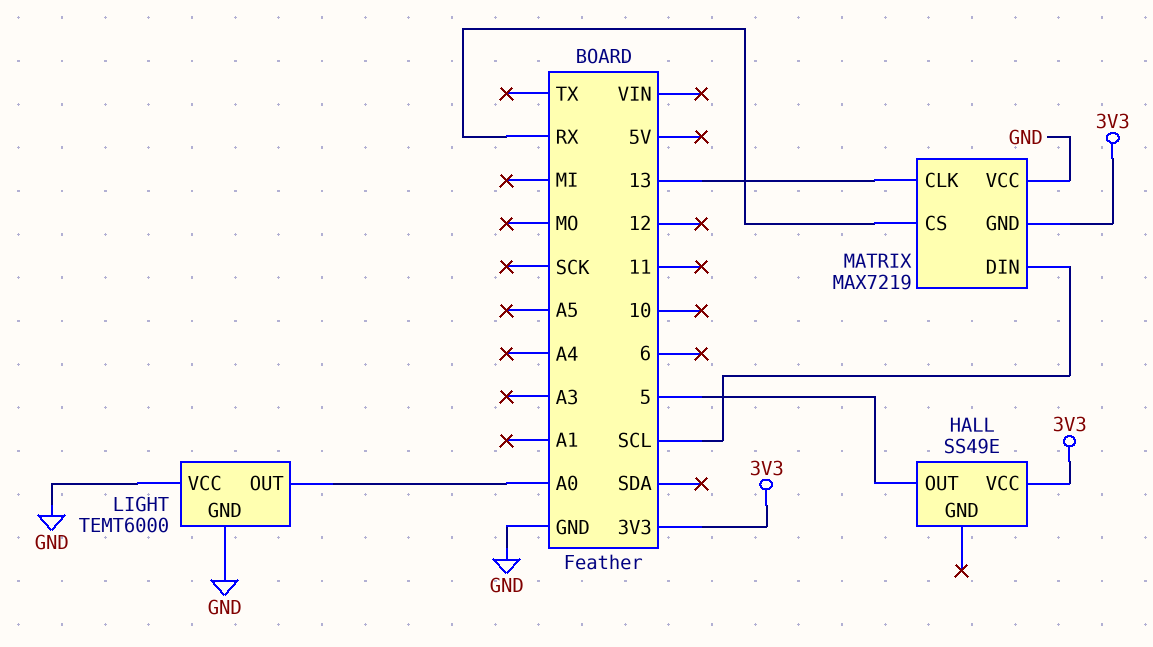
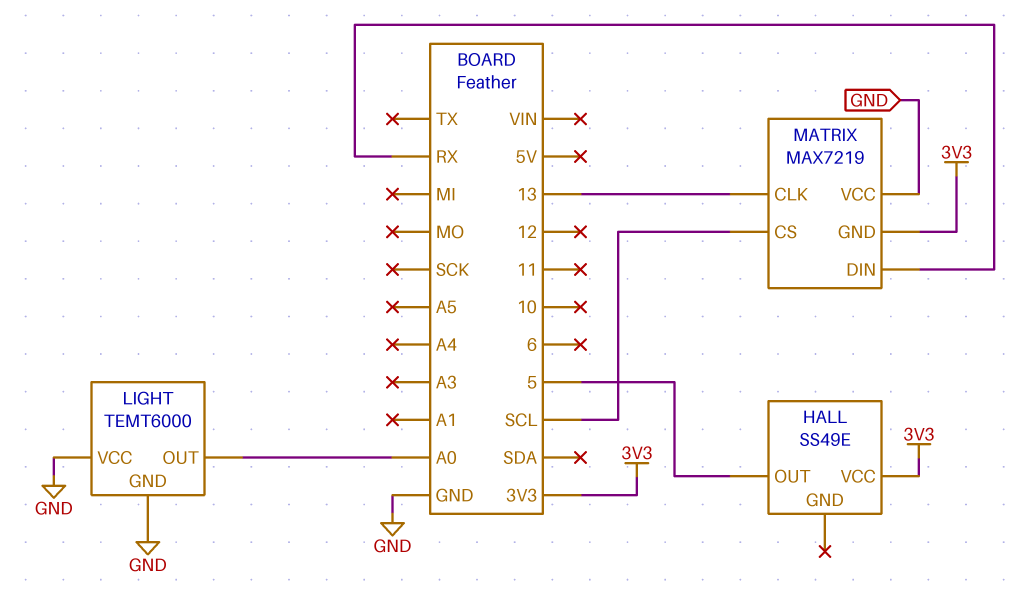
MATRIX pin CS: RX -> SCL
MATRIX pin DIN: SCL -> RX

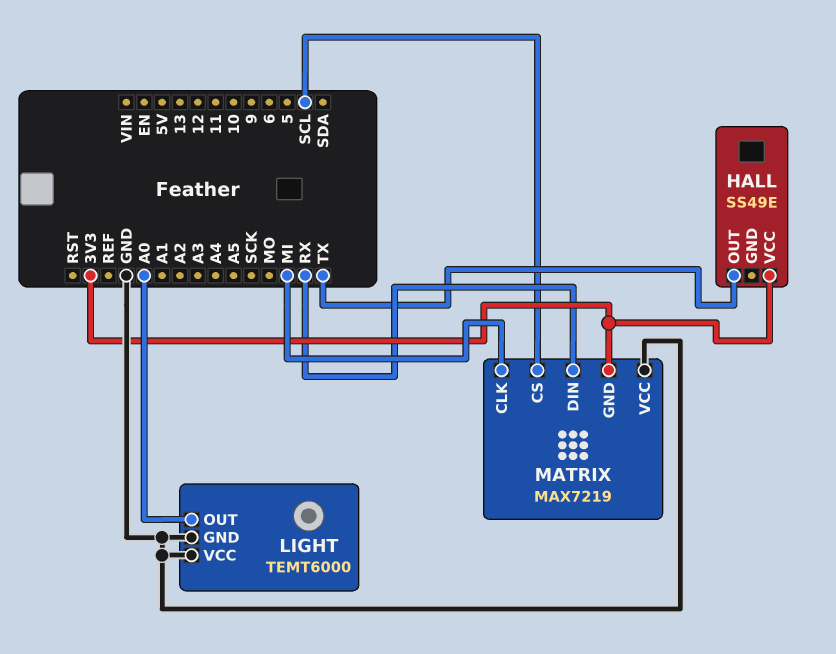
HALL pin OUT: 5 -> TX
MATRIX pin CLK: 13 -> MI

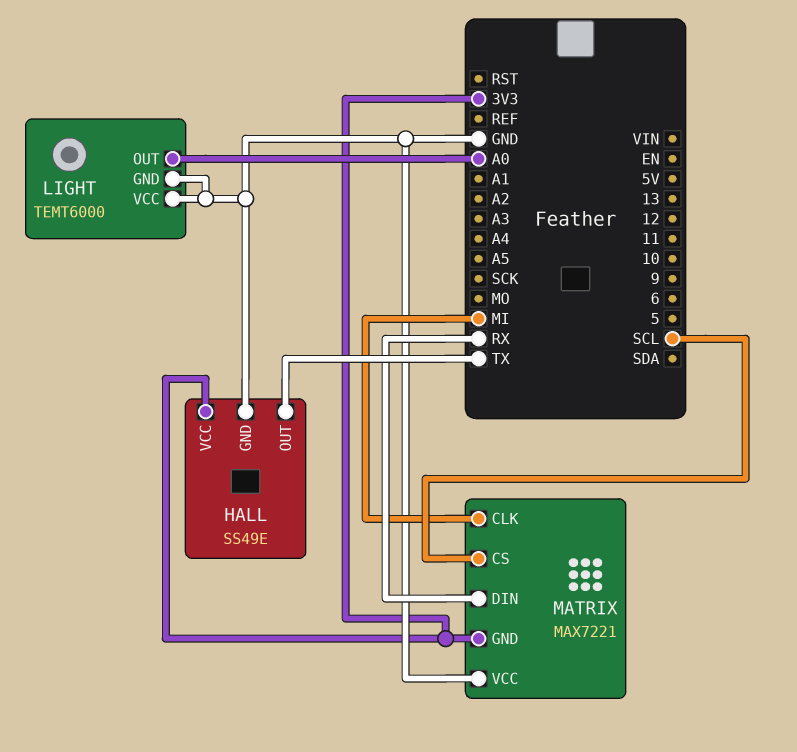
HALL pin GND: none -> GND
MATRIX: MAX7219 -> MAX7221

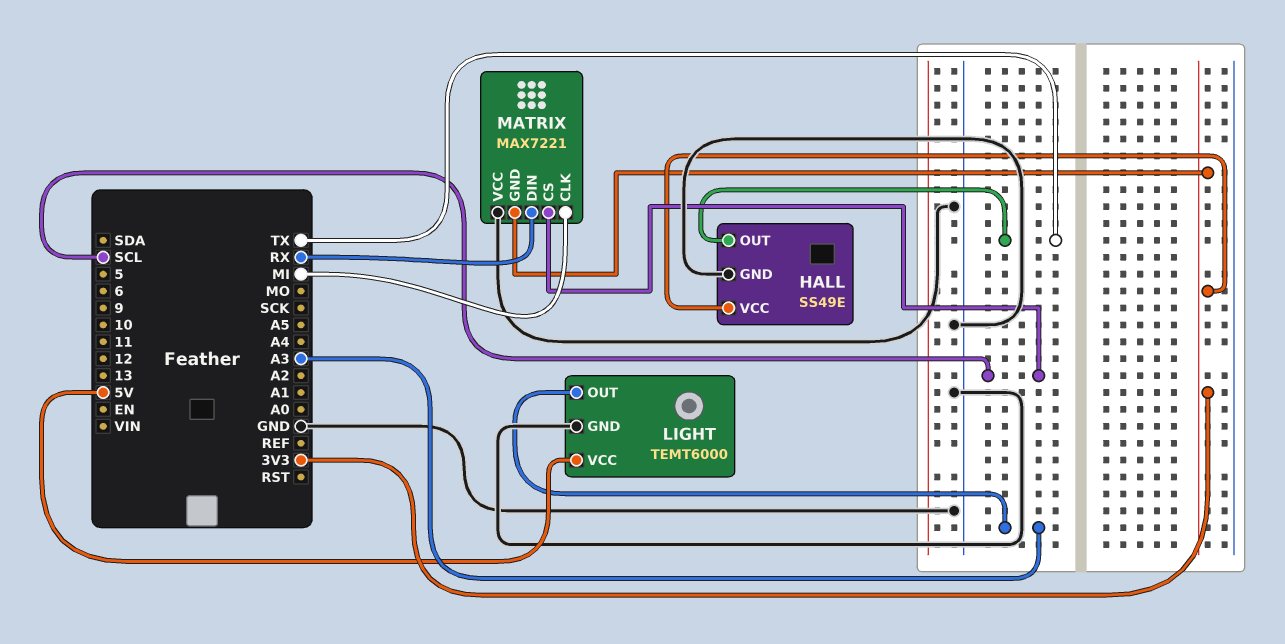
LIGHT pin OUT: A0 -> A3
LIGHT pin VCC: GND -> 5V

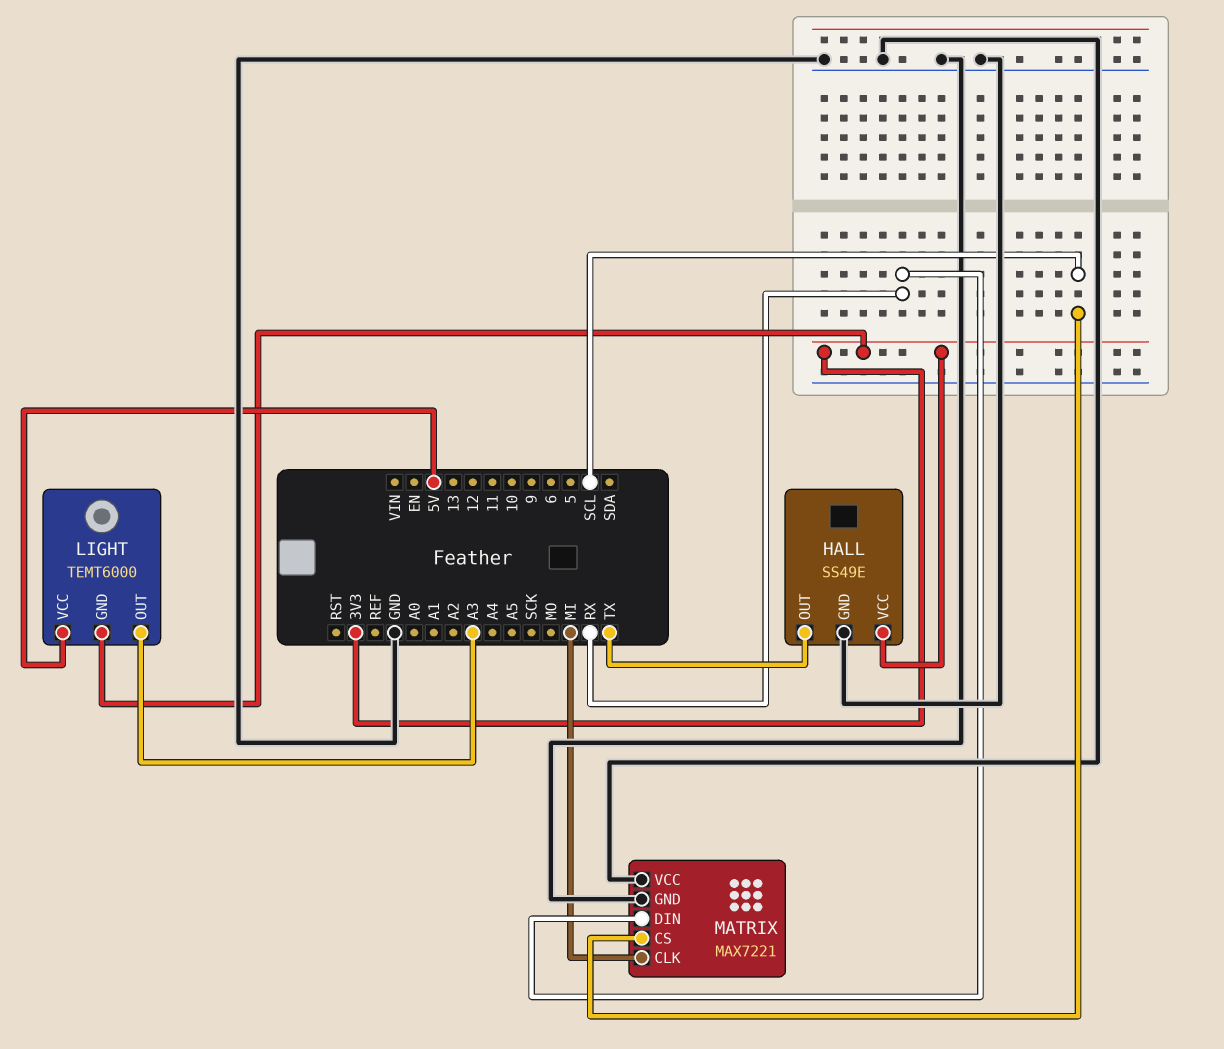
LIGHT pin GND: GND -> 3V3
MATRIX pin GND: 3V3 -> GND

